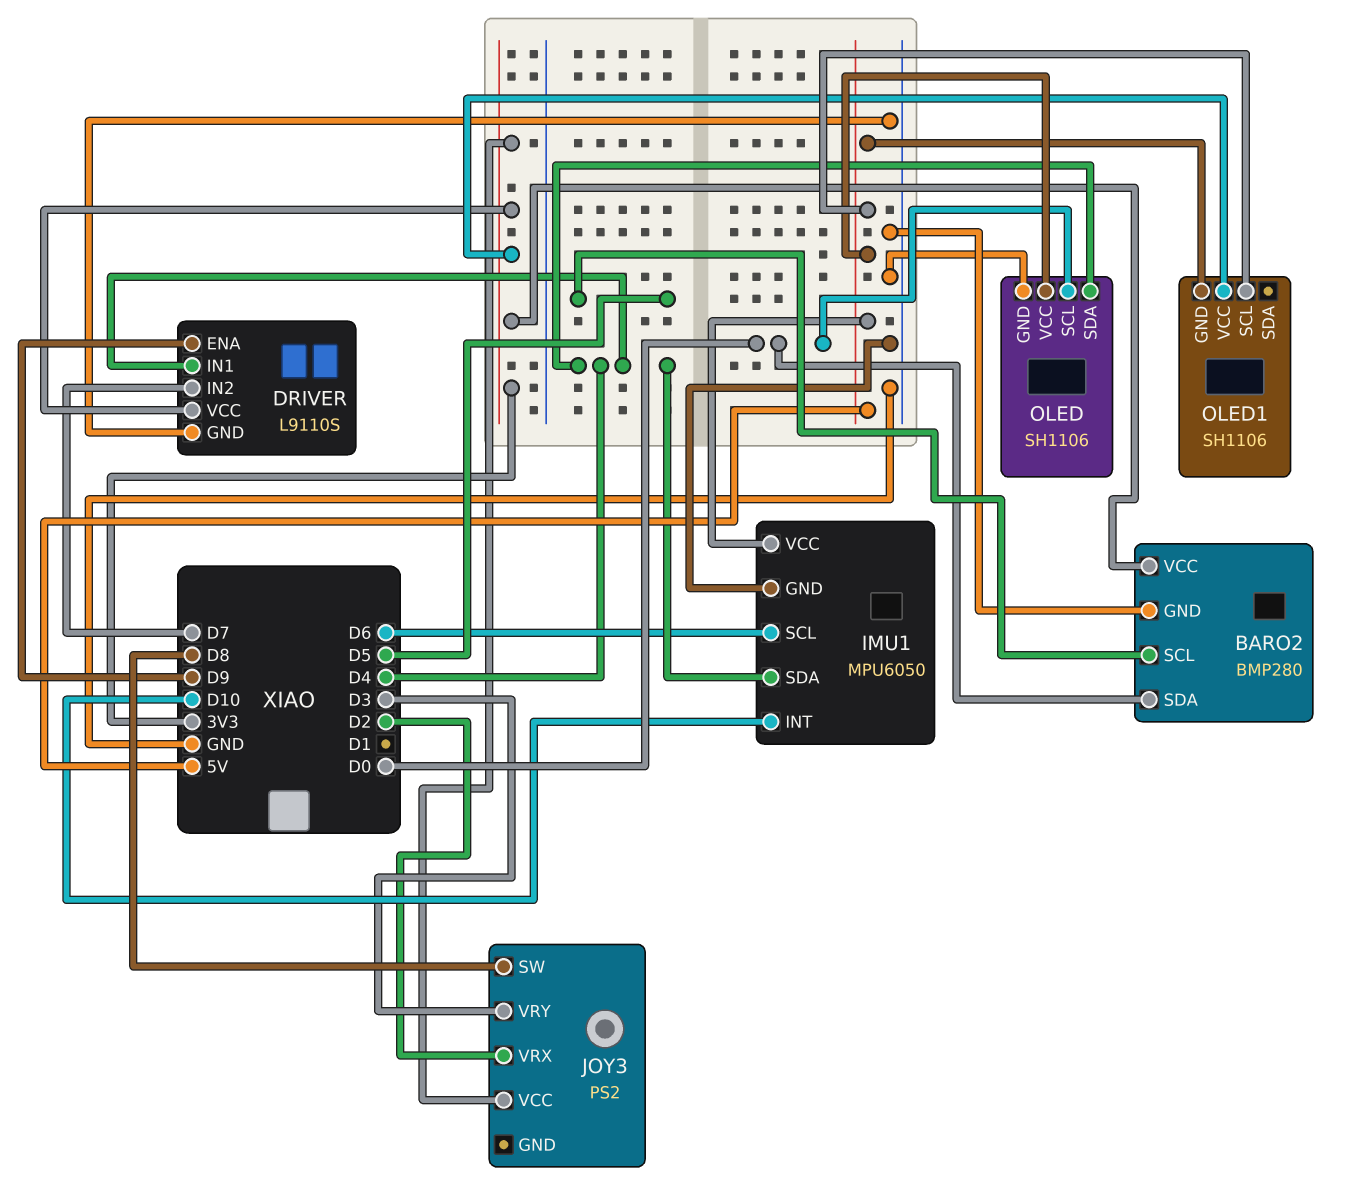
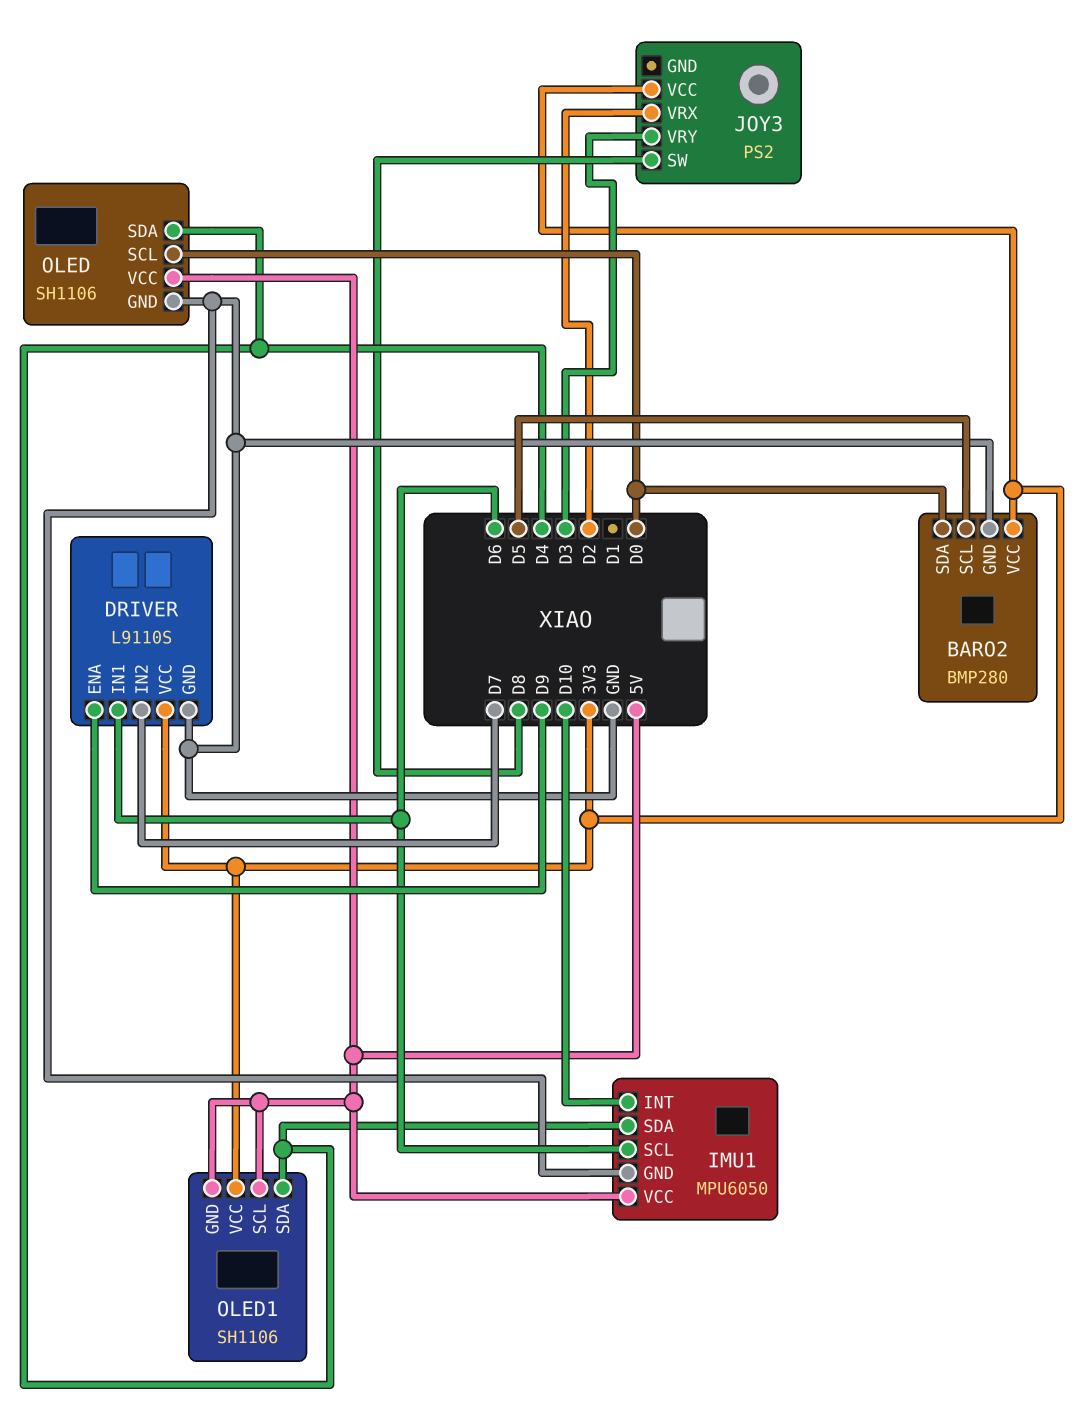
DRIVER pin IN1: D4 -> D6
OLED1 pin SDA: none -> D4

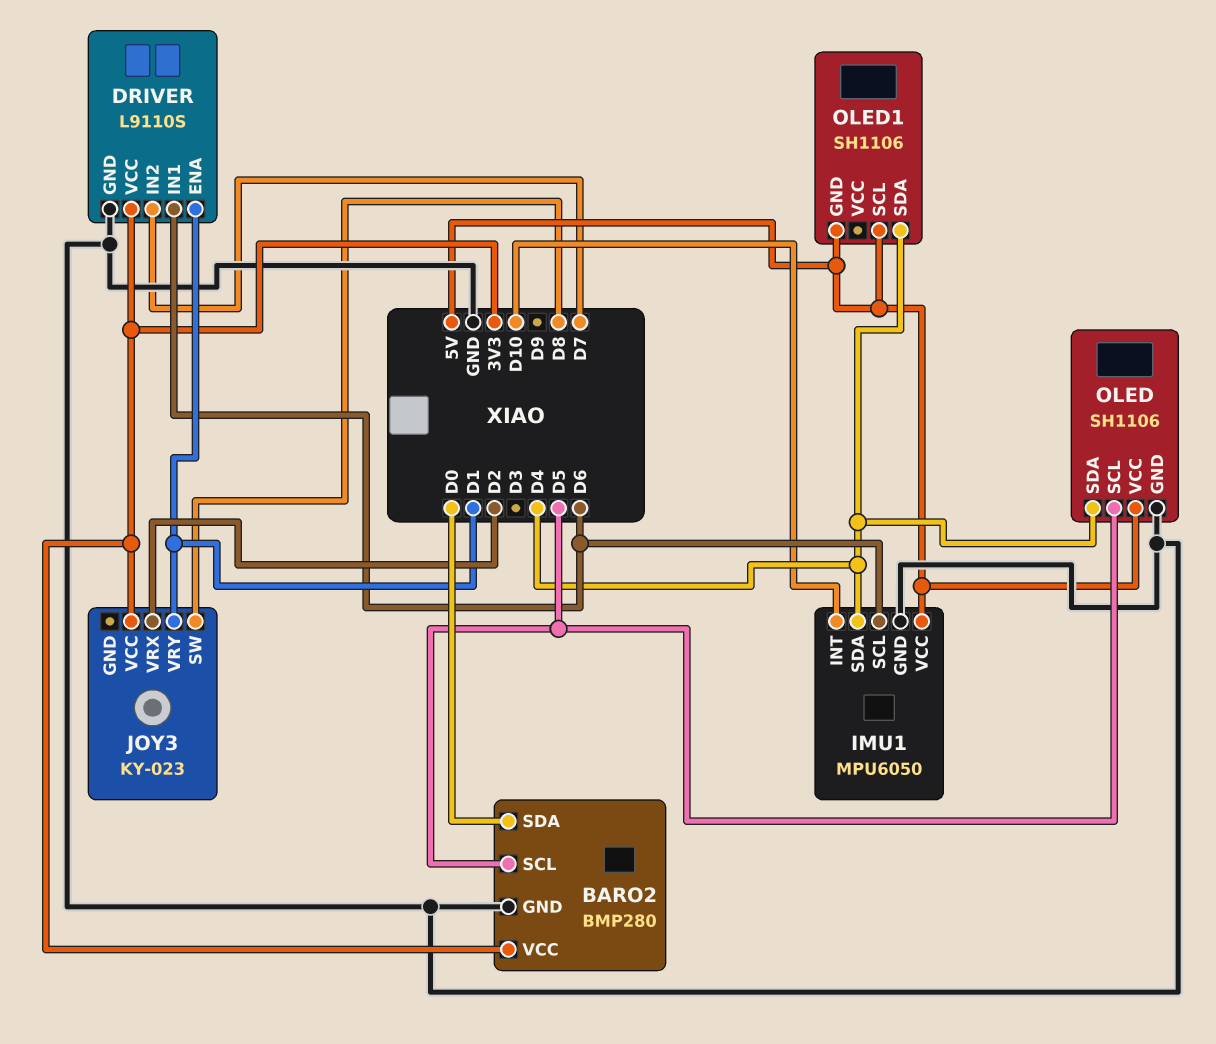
DRIVER pin ENA: D9 -> D1
JOY3: PS2 -> KY-023
JOY3 pin VRY: D3 -> D1
OLED pin SCL: D0 -> D5
OLED1 pin VCC: 3V3 -> none

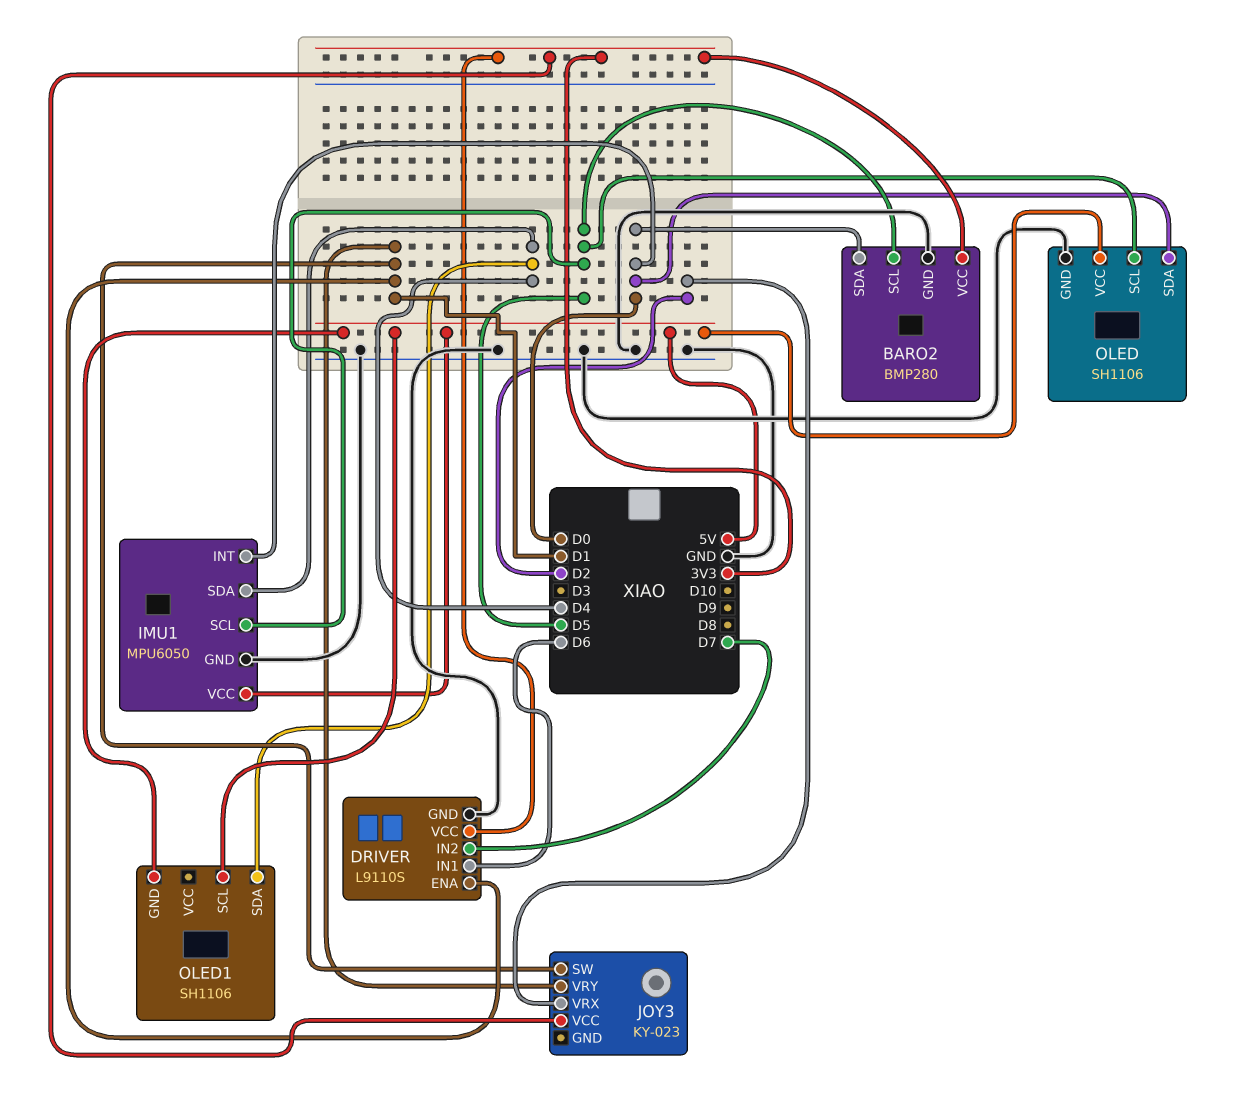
IMU1 pin INT: D10 -> D0
IMU1 pin SCL: D6 -> D5
JOY3 pin SW: D8 -> D1
OLED pin SDA: D4 -> D0

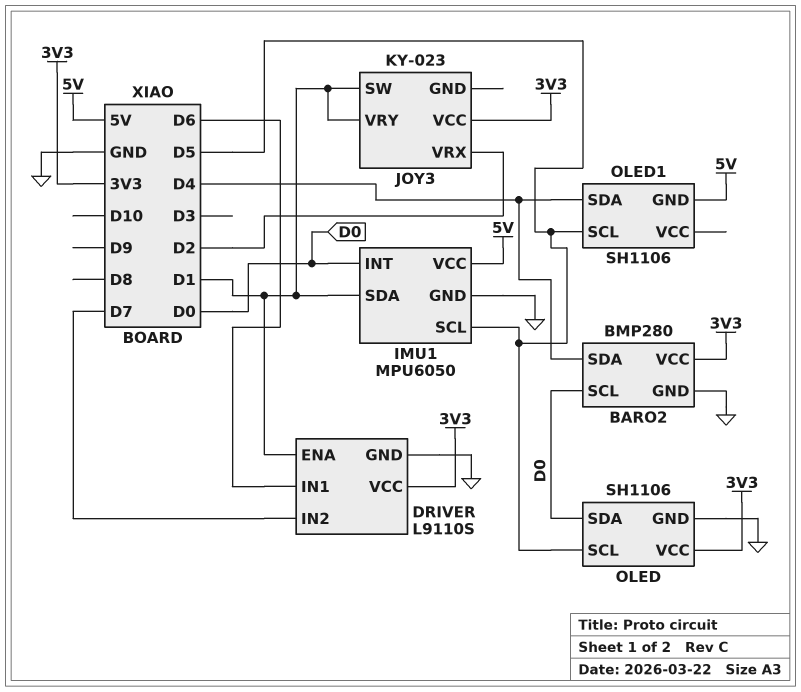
BARO2 pin SCL: D5 -> D0
BARO2 pin SDA: D0 -> D4
IMU1 pin SDA: D4 -> D1
OLED pin VCC: 5V -> 3V3
OLED1 pin SCL: 5V -> D5

